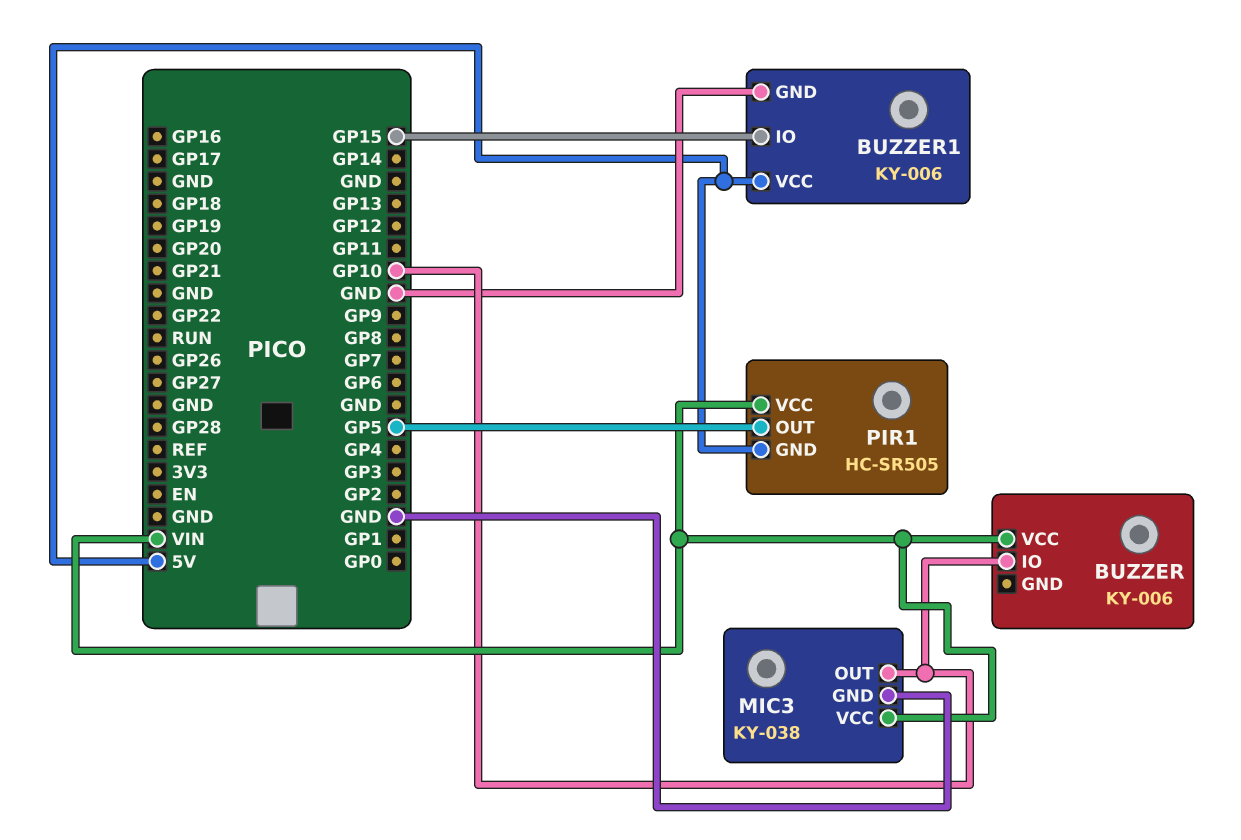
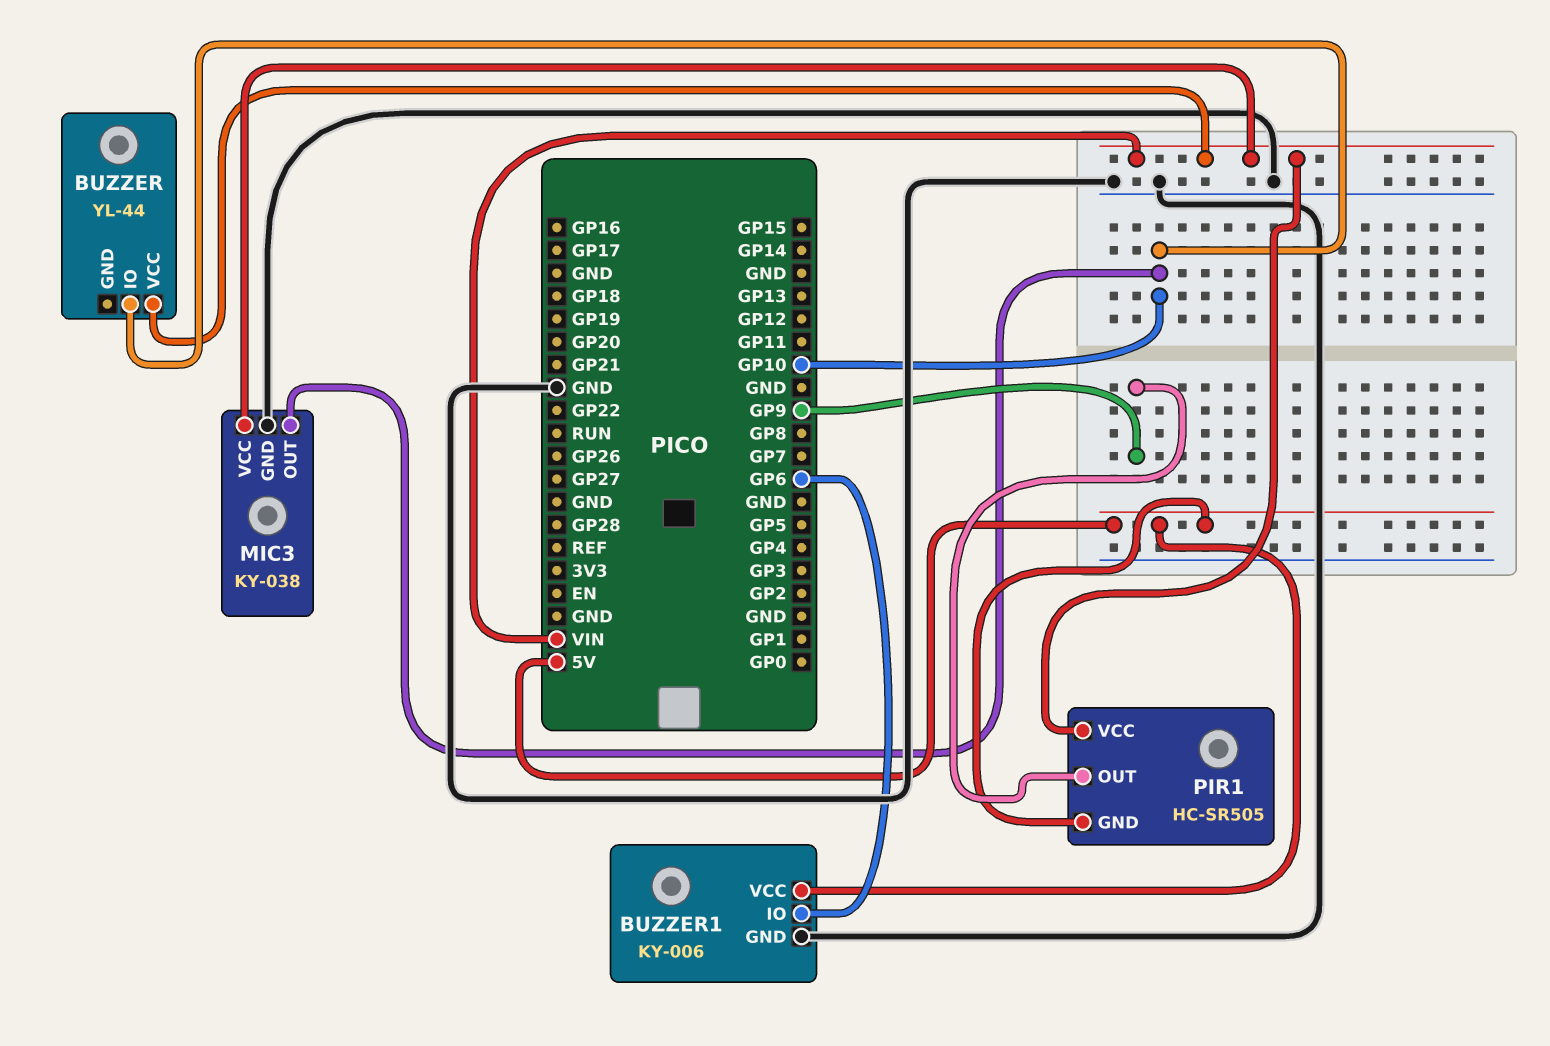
BUZZER: KY-006 -> YL-44
BUZZER1 pin IO: GP15 -> GP6
PIR1 pin OUT: GP5 -> GP9

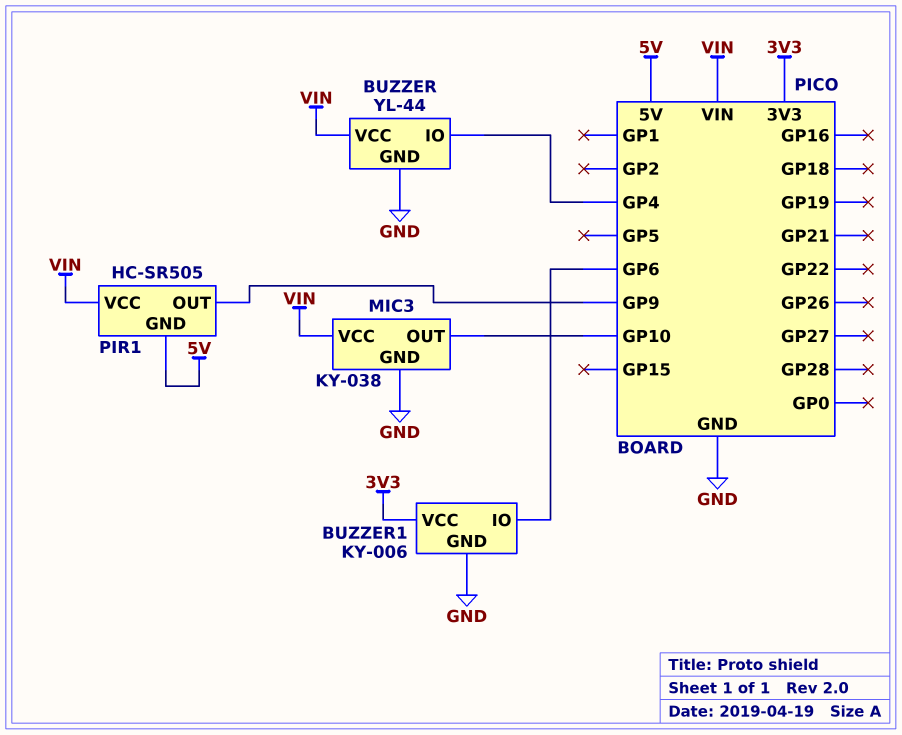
BUZZER pin GND: none -> GND
BUZZER pin IO: GP10 -> GP4
BUZZER1 pin VCC: 5V -> 3V3

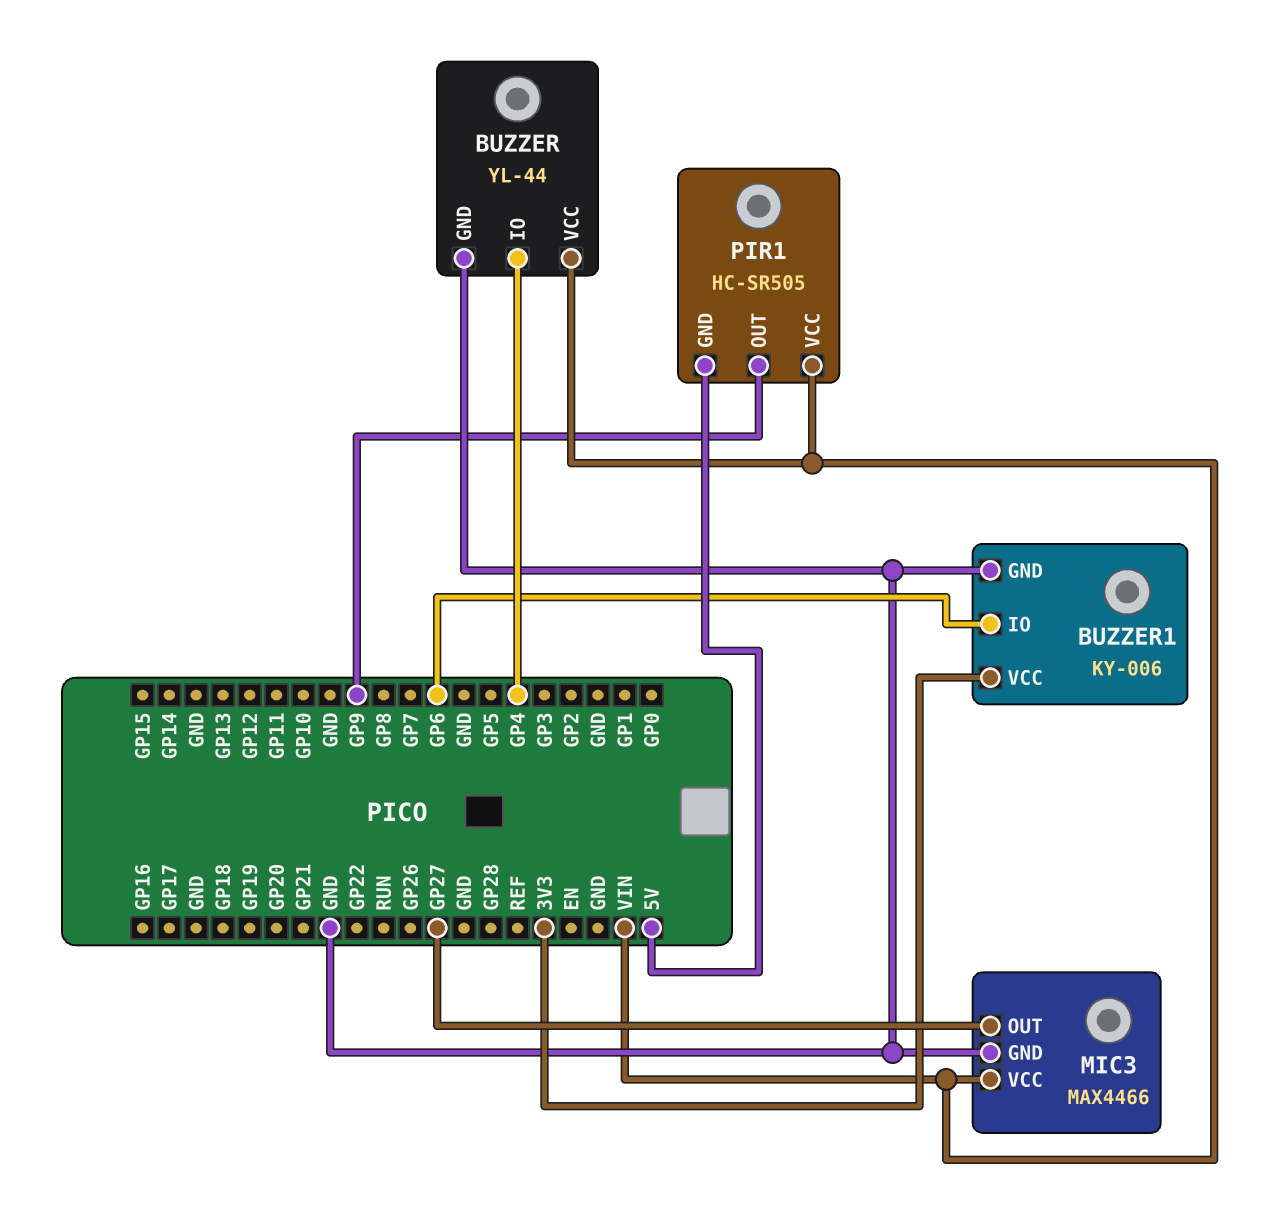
MIC3: KY-038 -> MAX4466
MIC3 pin OUT: GP10 -> GP27

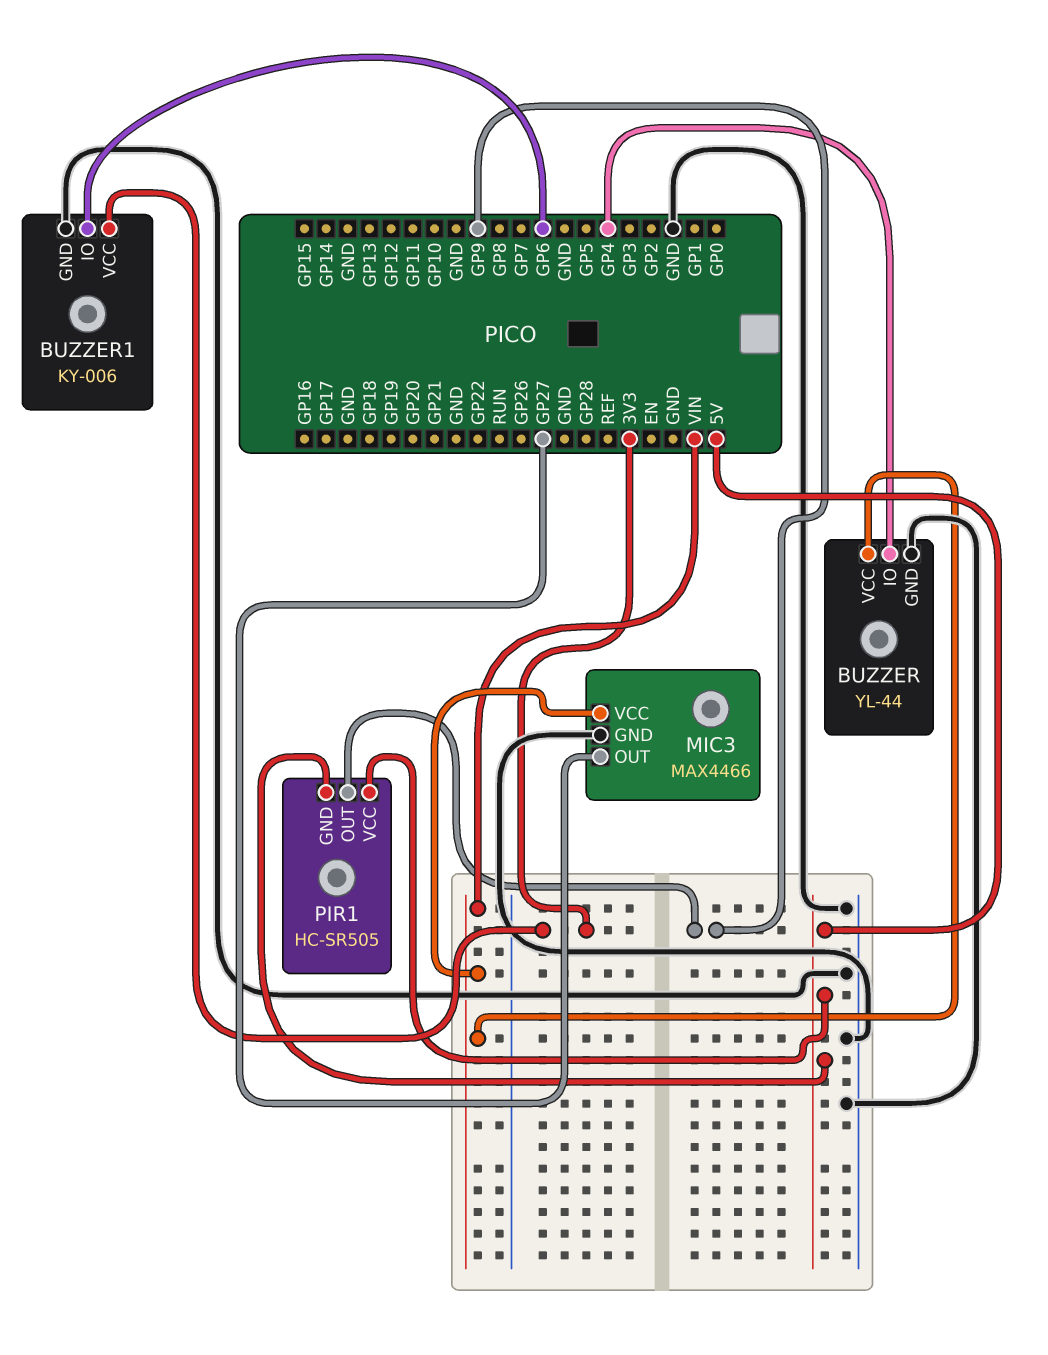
PIR1 pin VCC: VIN -> 5V

